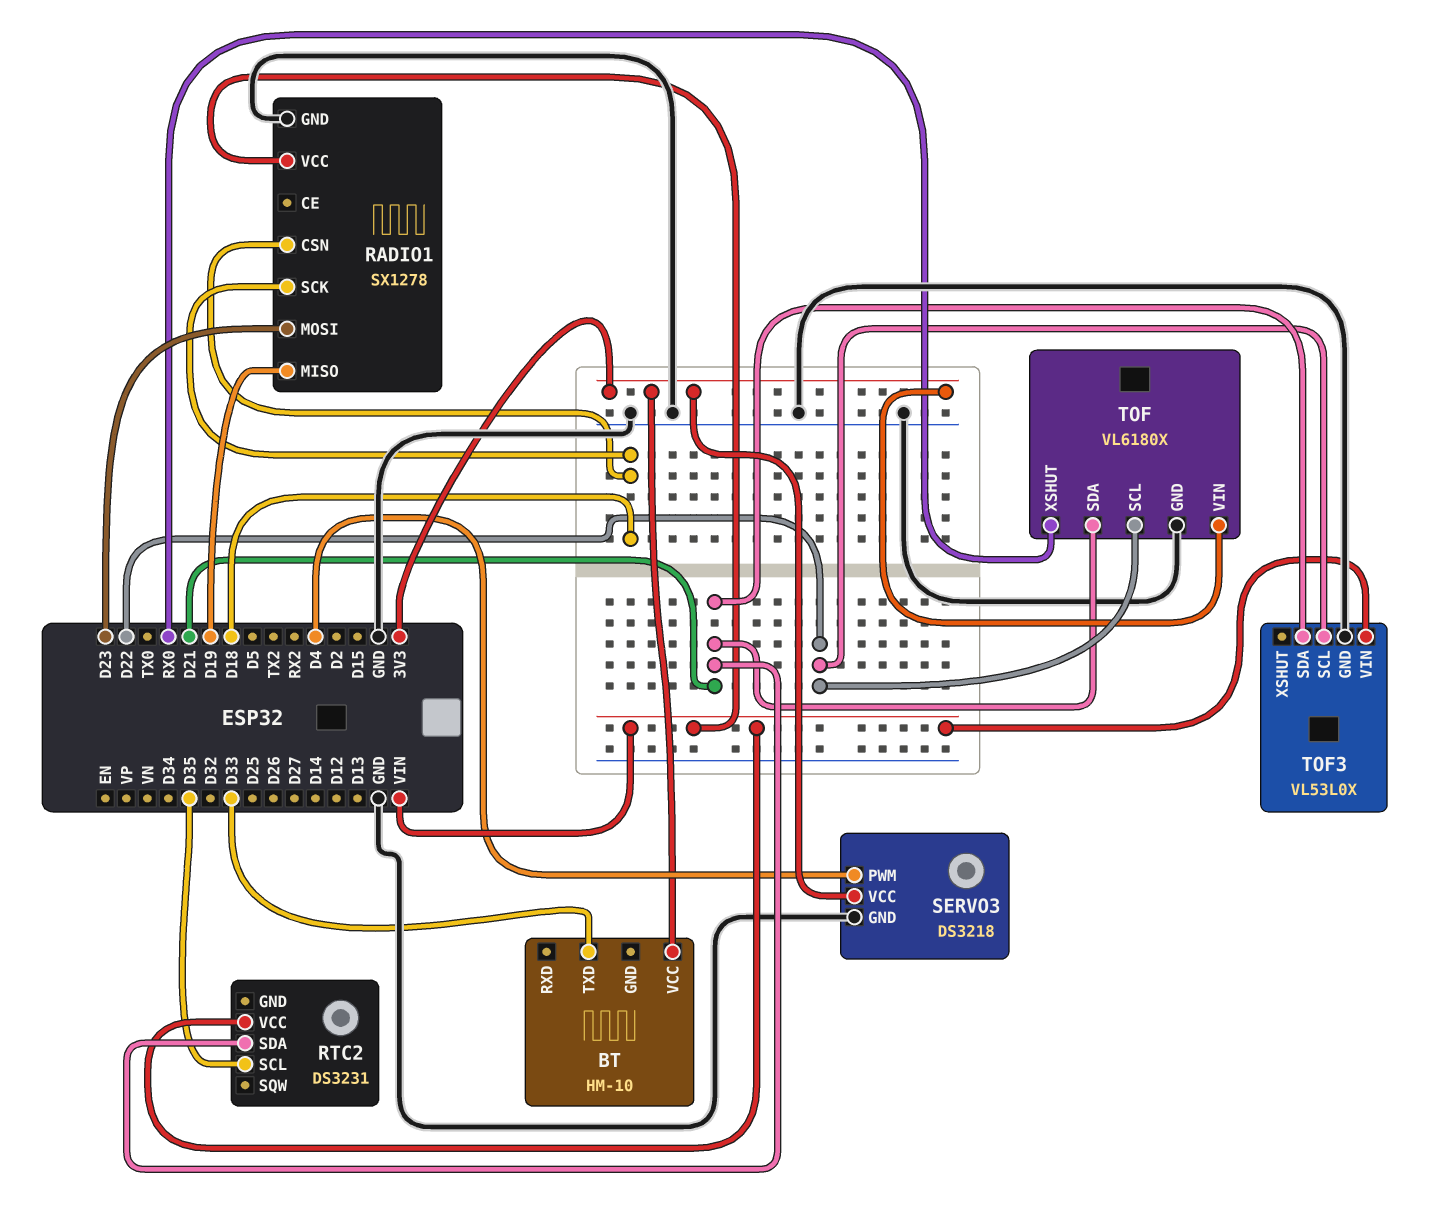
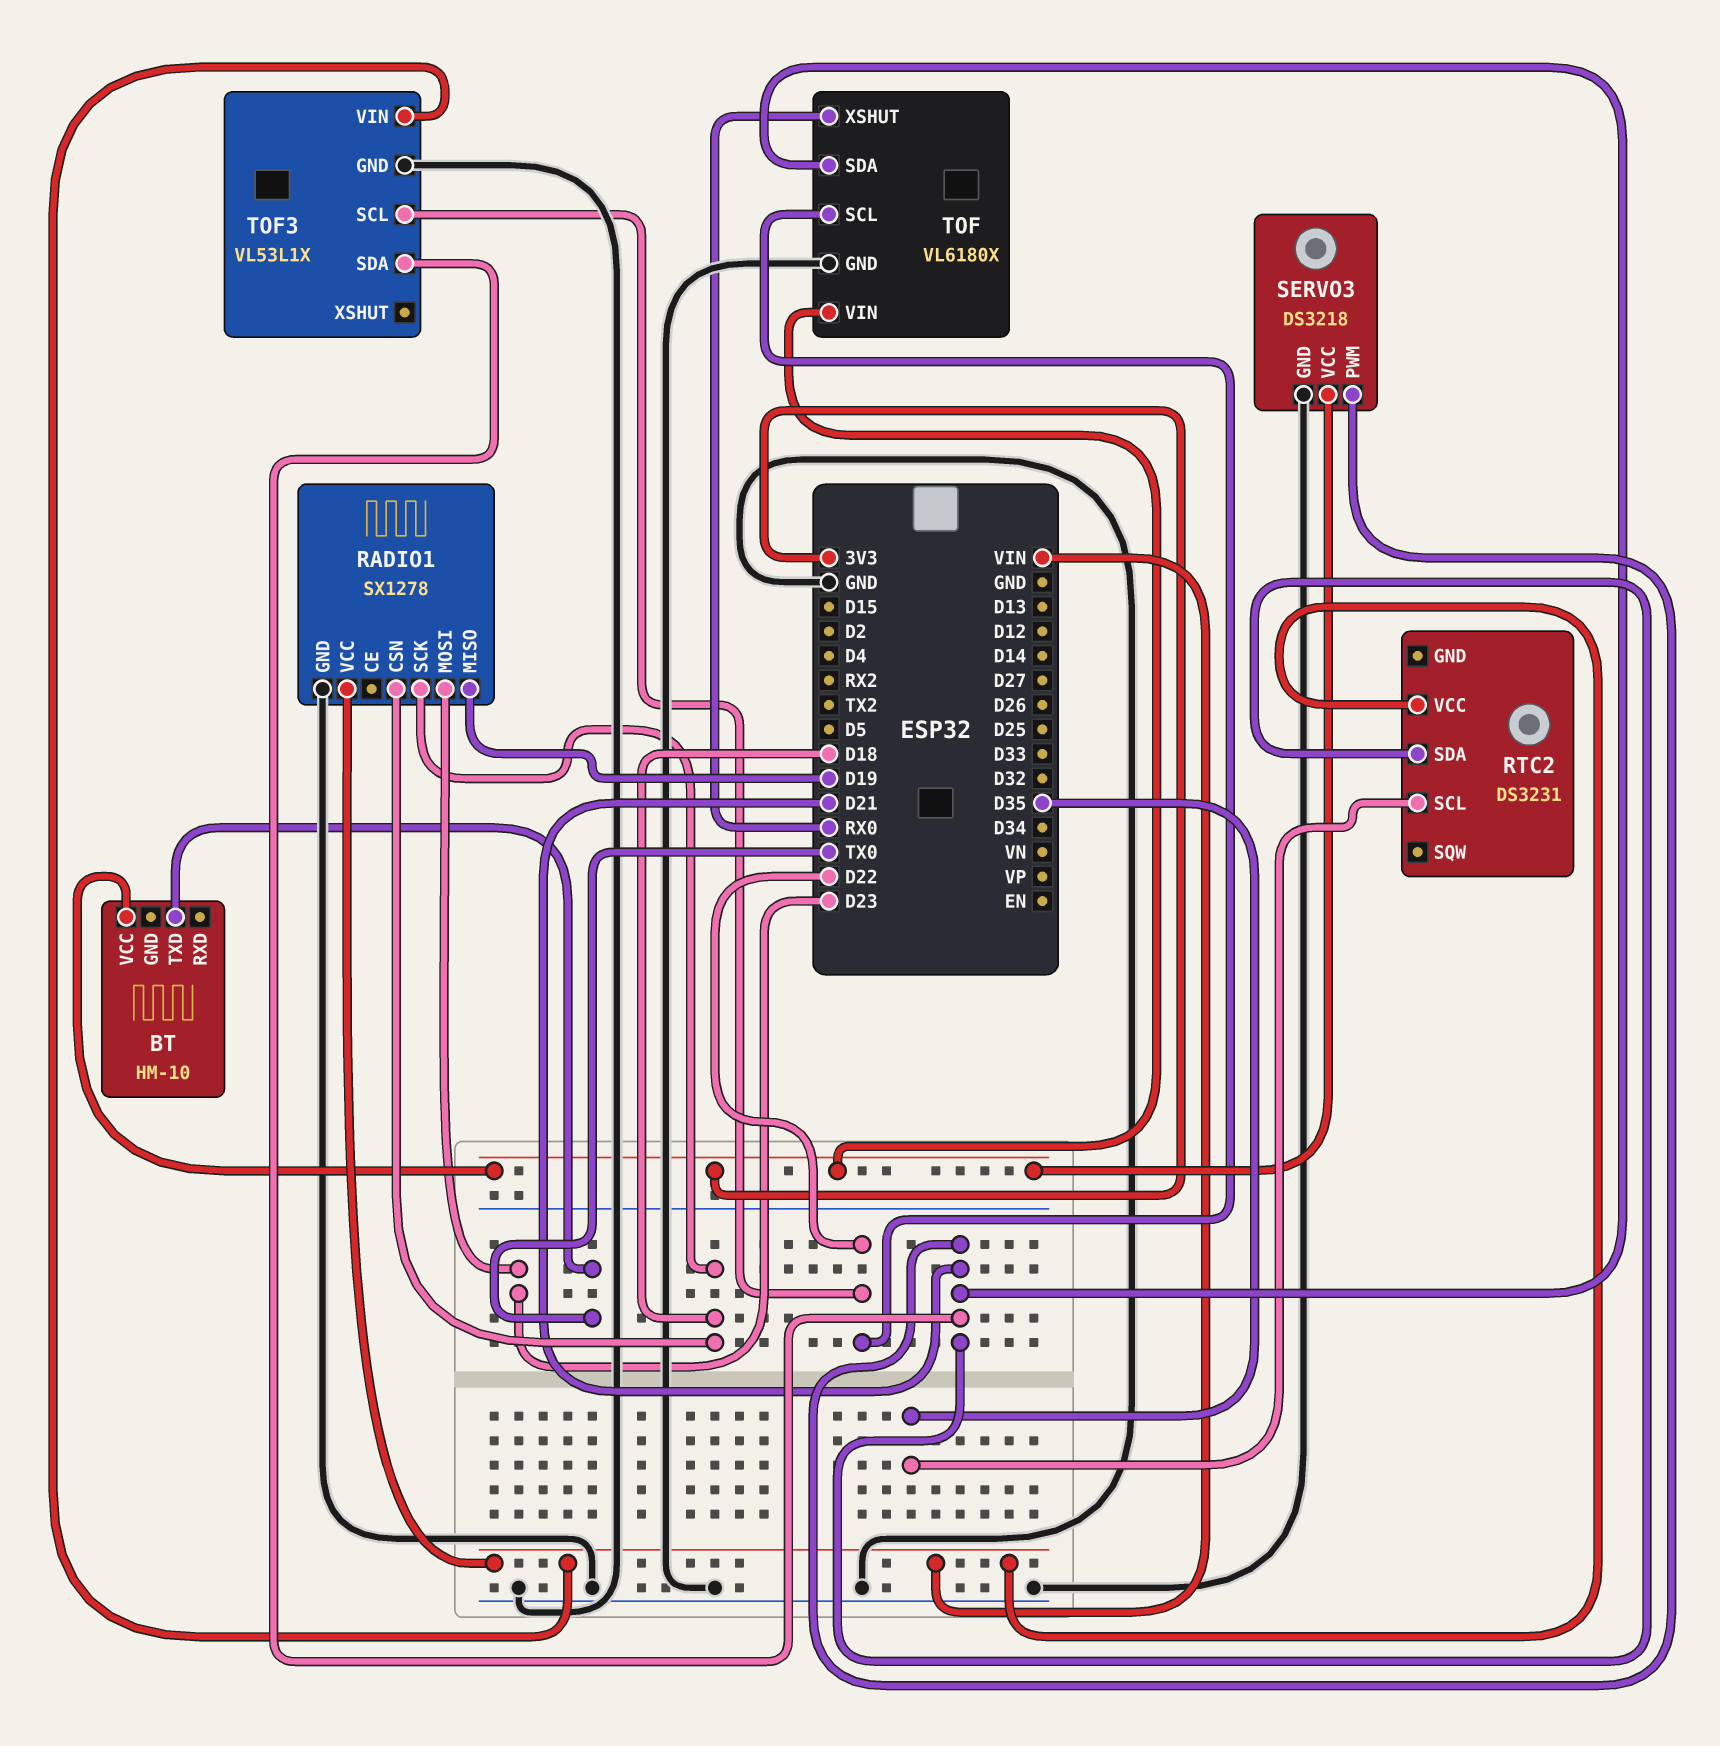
BT pin TXD: D33 -> TX0
SERVO3 pin PWM: D4 -> D21
TOF3: VL53L0X -> VL53L1X

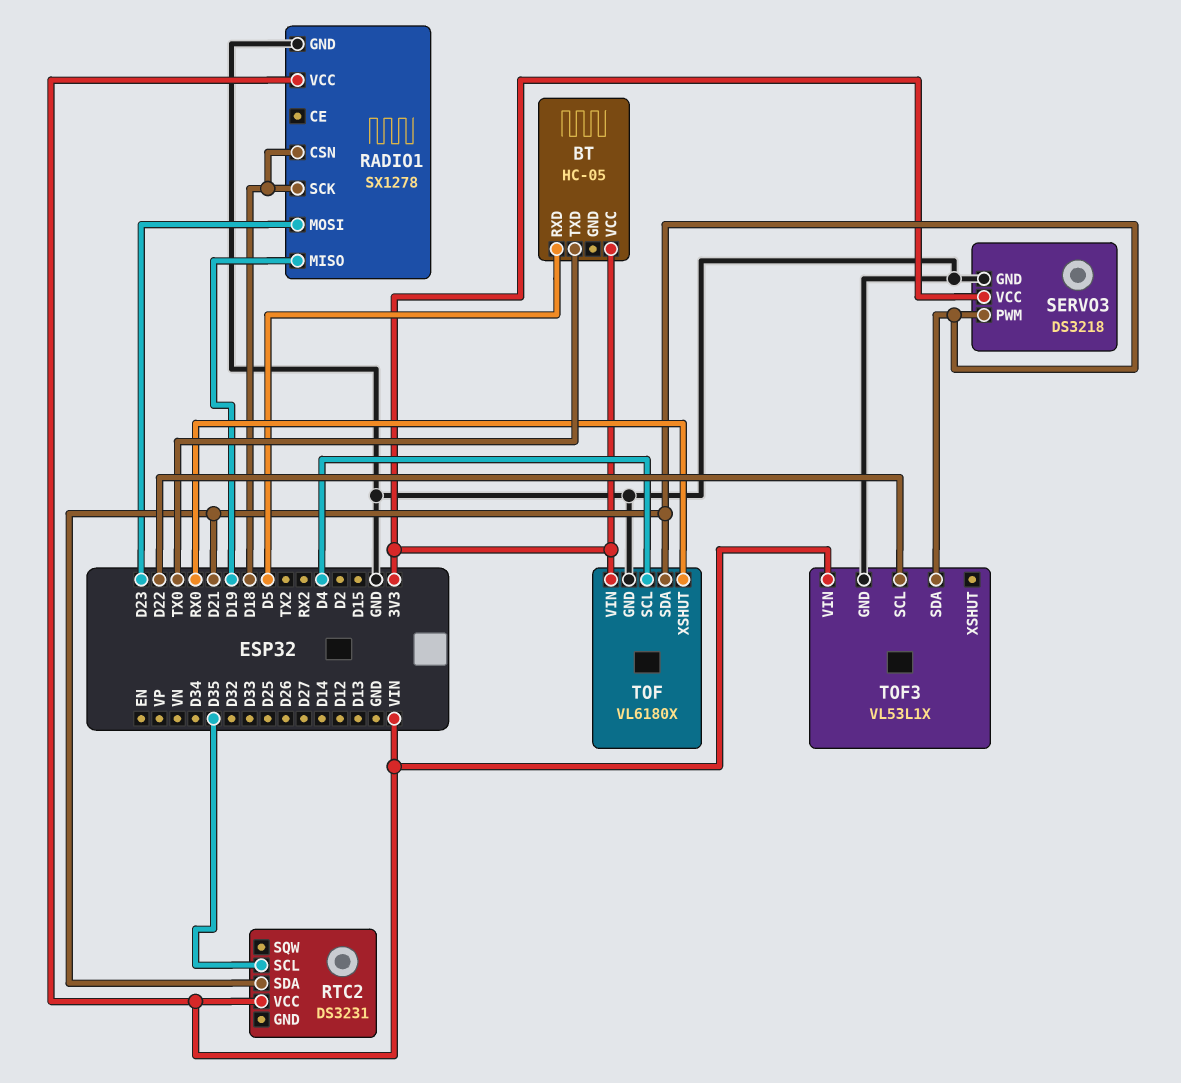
BT: HM-10 -> HC-05
BT pin RXD: none -> D5
TOF pin SCL: D22 -> D4

